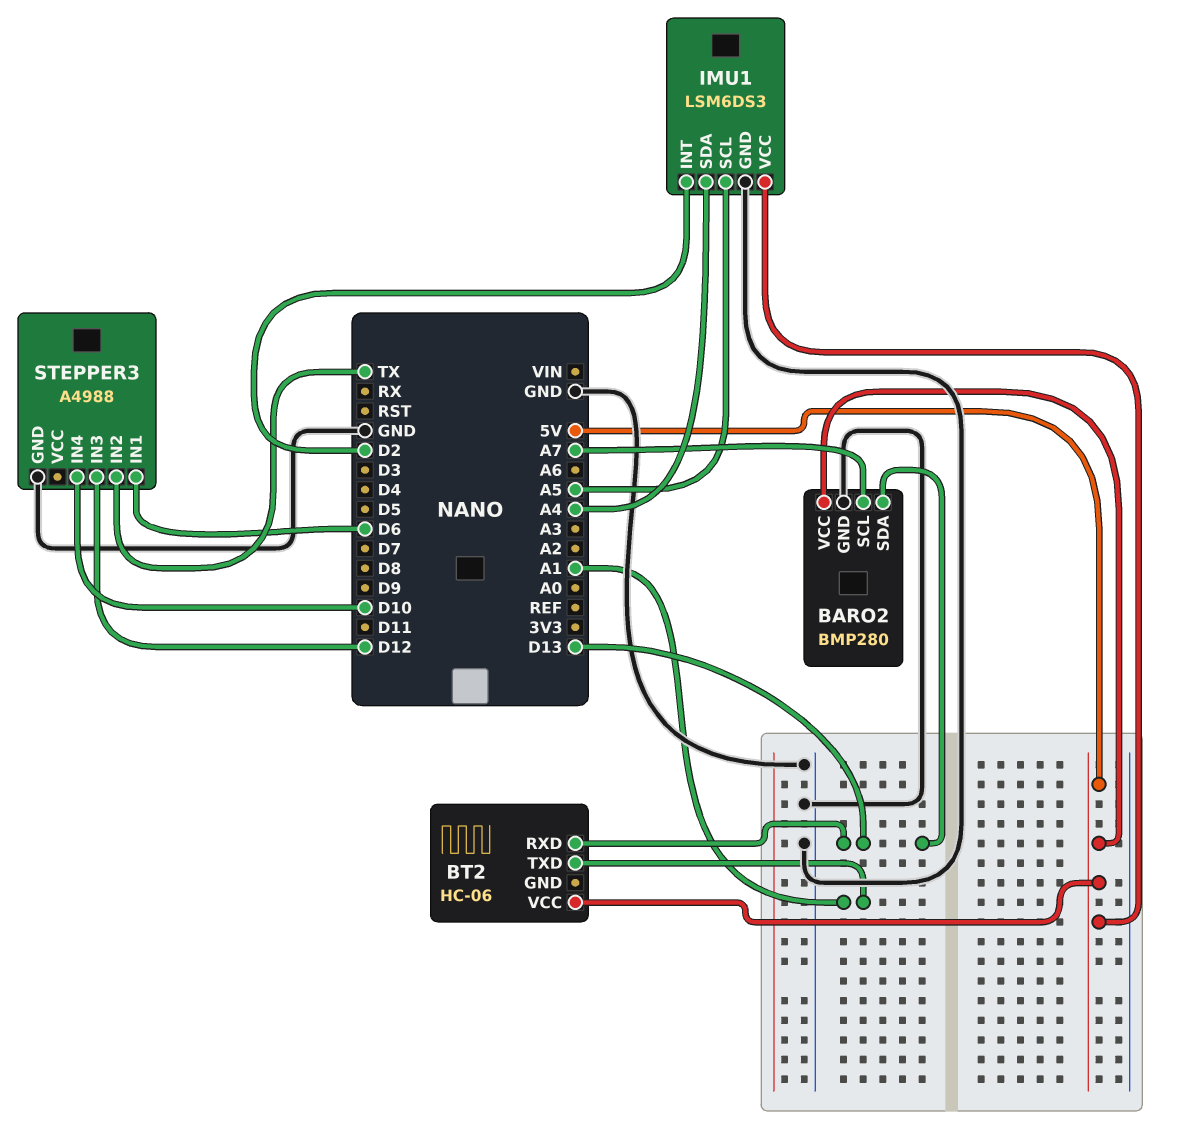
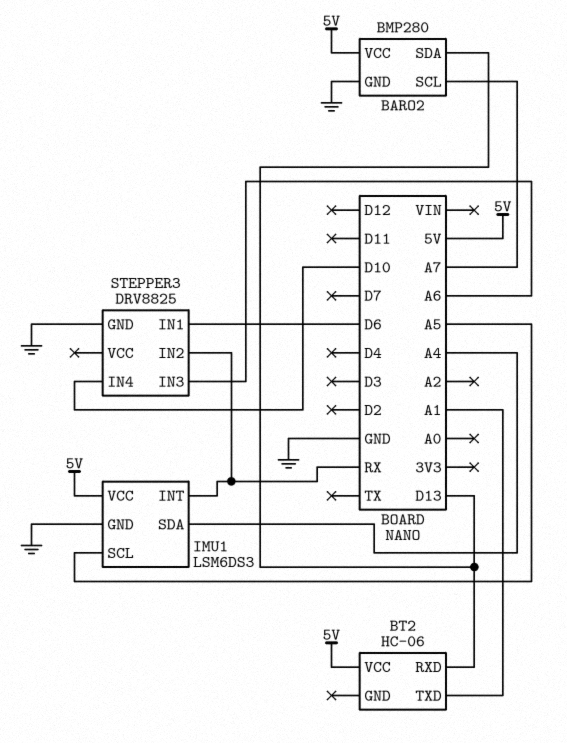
IMU1 pin INT: D2 -> RX
STEPPER3: A4988 -> DRV8825
STEPPER3 pin IN2: TX -> RX
STEPPER3 pin IN3: D12 -> A6

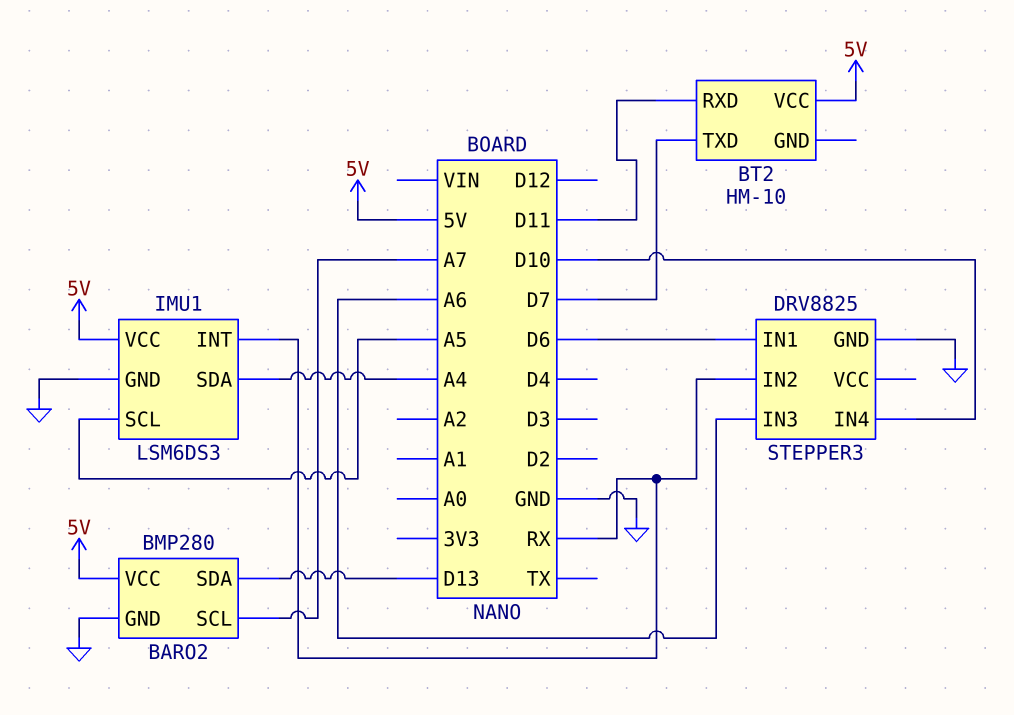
BT2: HC-06 -> HM-10
BT2 pin RXD: D13 -> D11
BT2 pin TXD: A1 -> D7

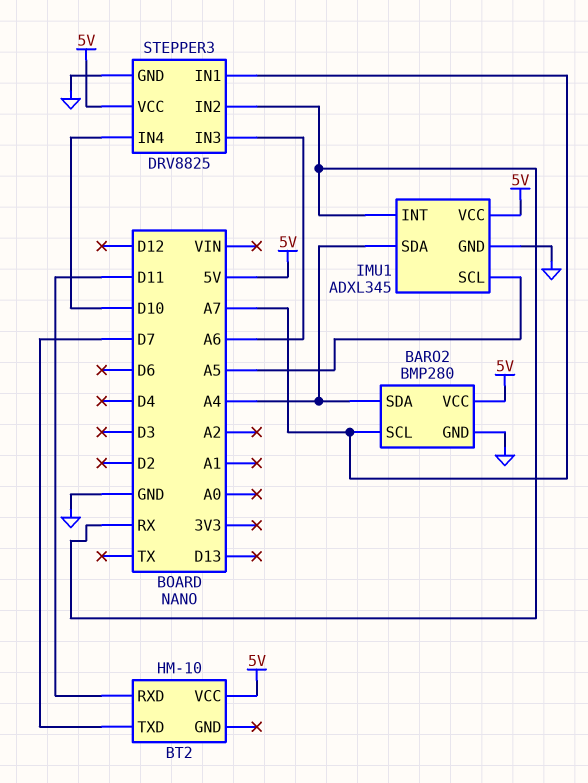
BARO2 pin SDA: D13 -> A4
IMU1: LSM6DS3 -> ADXL345
STEPPER3 pin IN1: D6 -> A7
STEPPER3 pin VCC: none -> 5V

